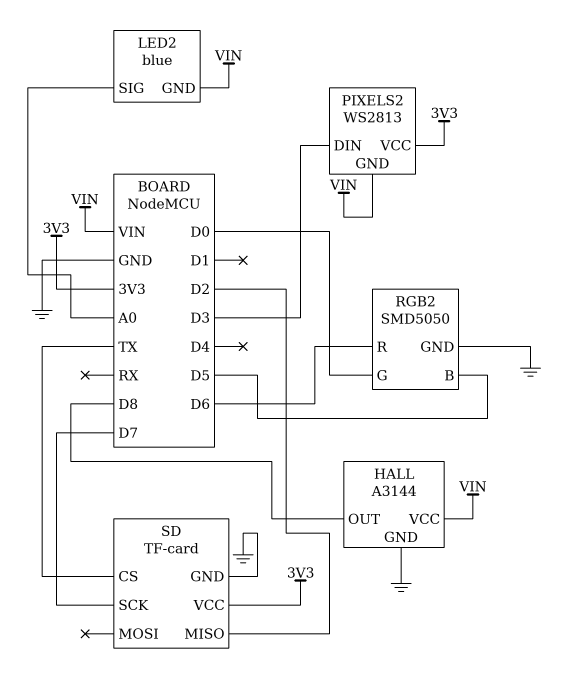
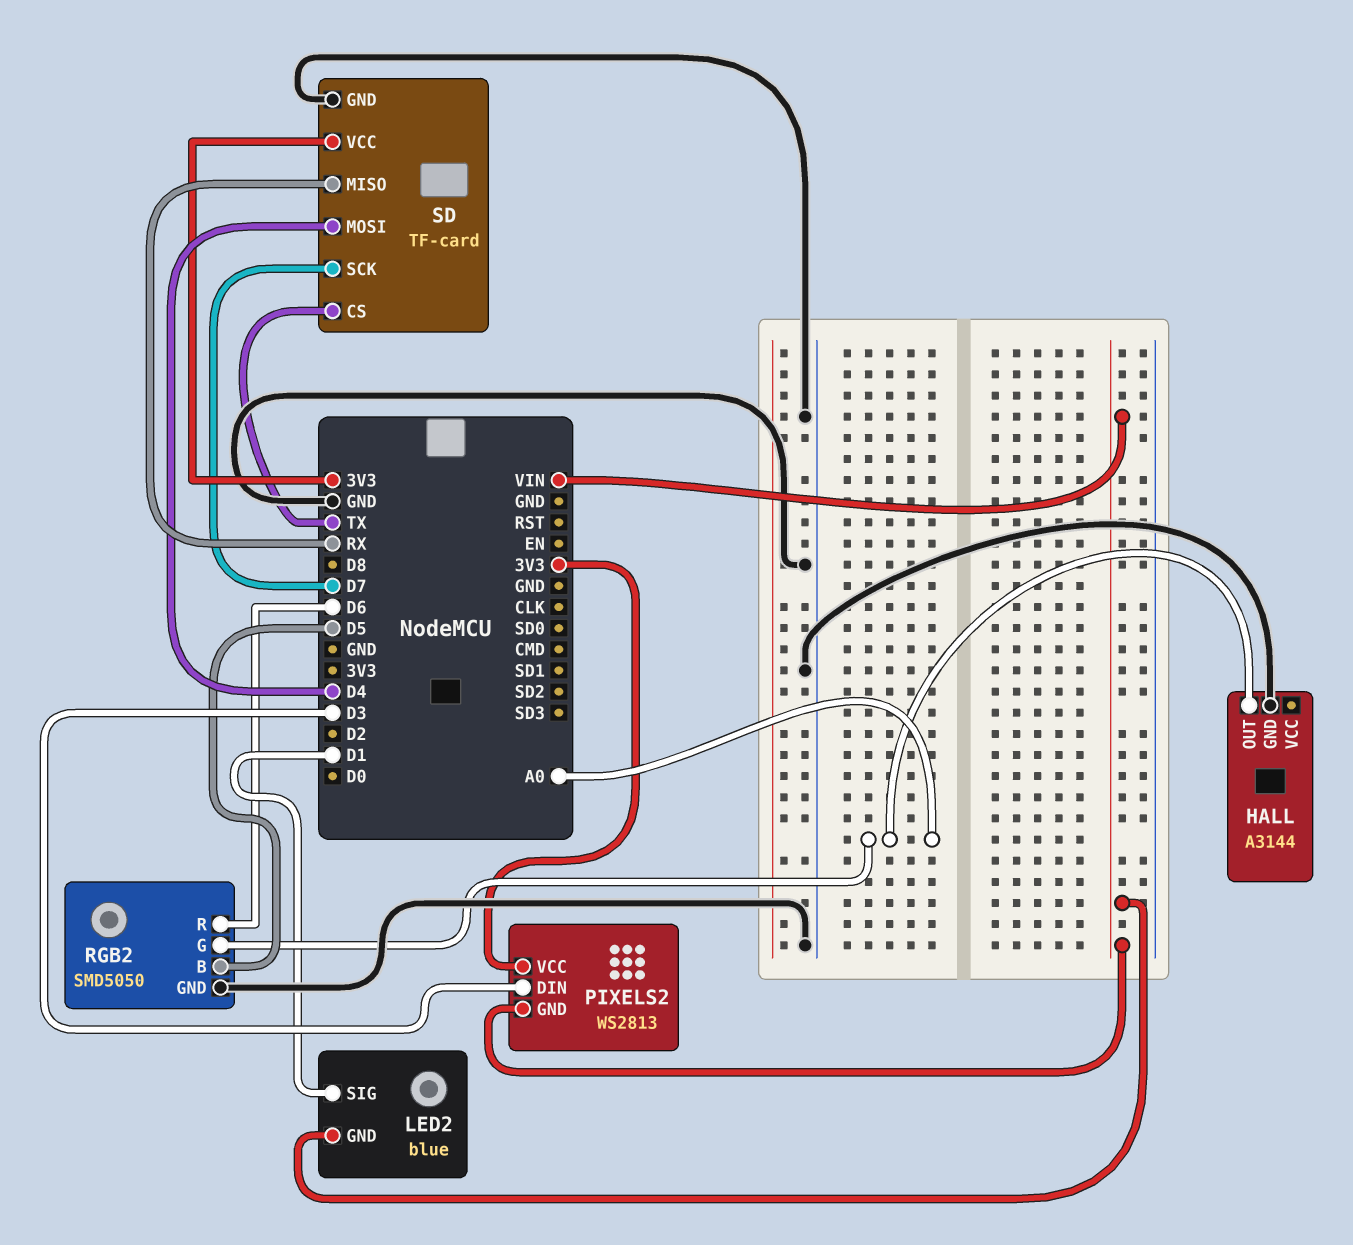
HALL pin OUT: D8 -> A0
HALL pin VCC: VIN -> none
LED2 pin SIG: A0 -> D1
RGB2 pin G: D0 -> A0
SD pin MISO: D2 -> RX
SD pin MOSI: none -> D4

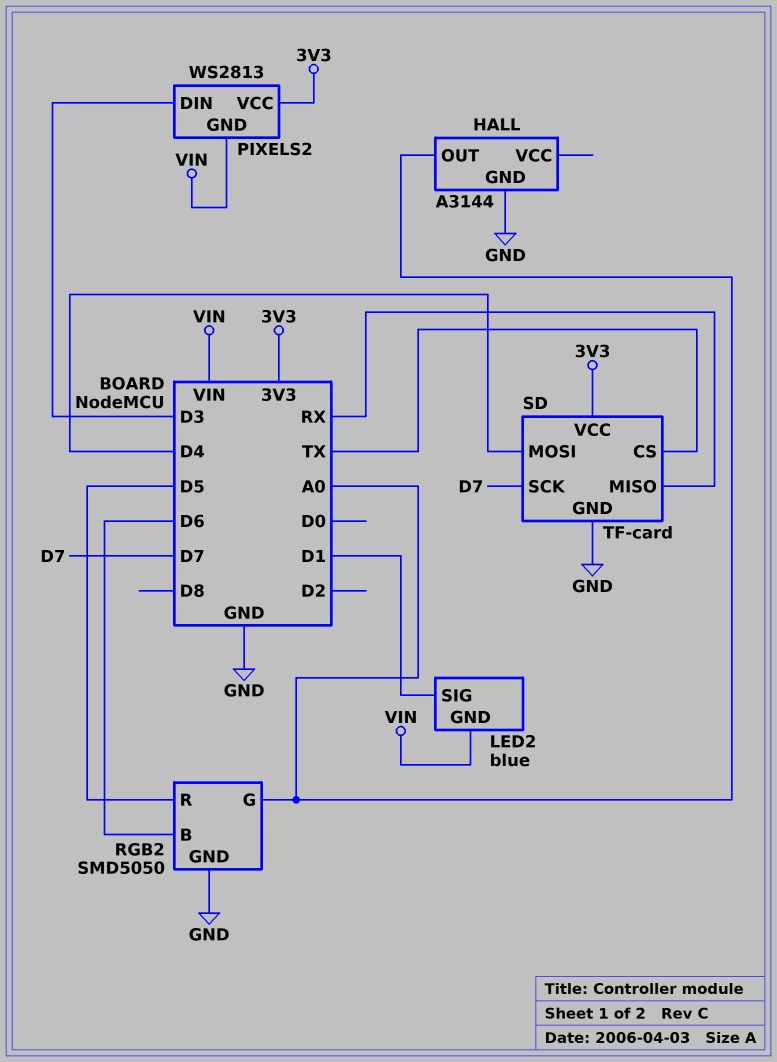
RGB2 pin B: D5 -> D6
RGB2 pin R: D6 -> D5

